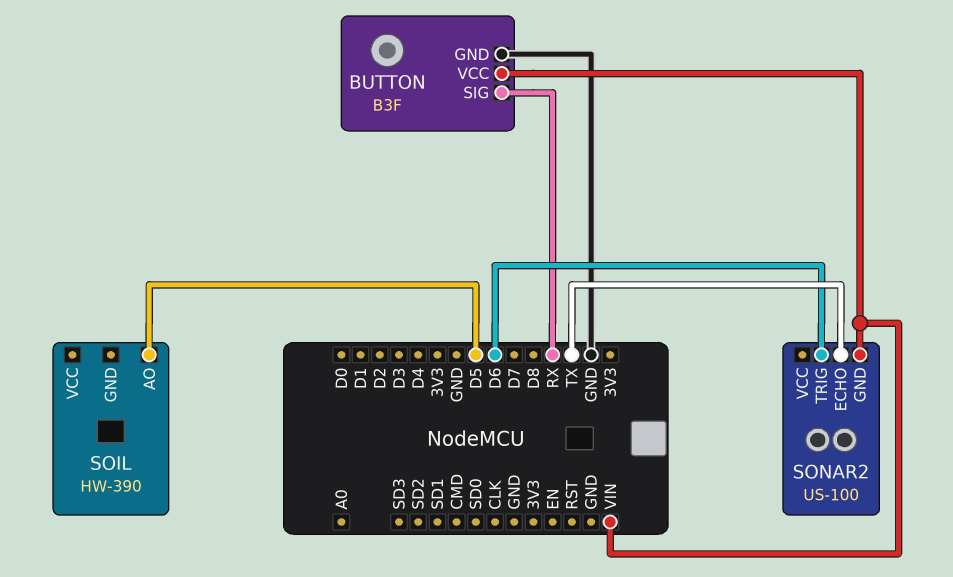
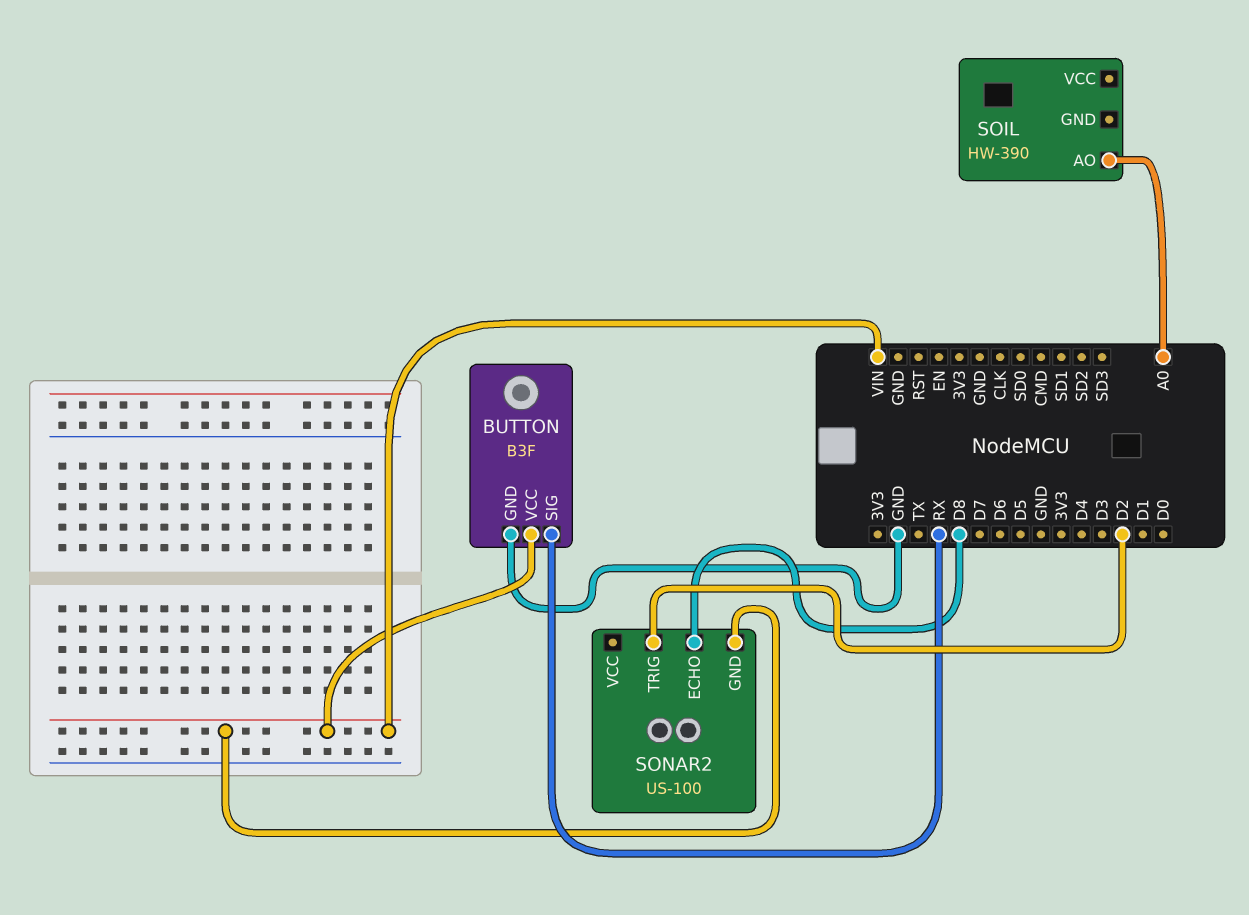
SOIL pin AO: D5 -> A0
SONAR2 pin ECHO: TX -> D8
SONAR2 pin TRIG: D6 -> D2

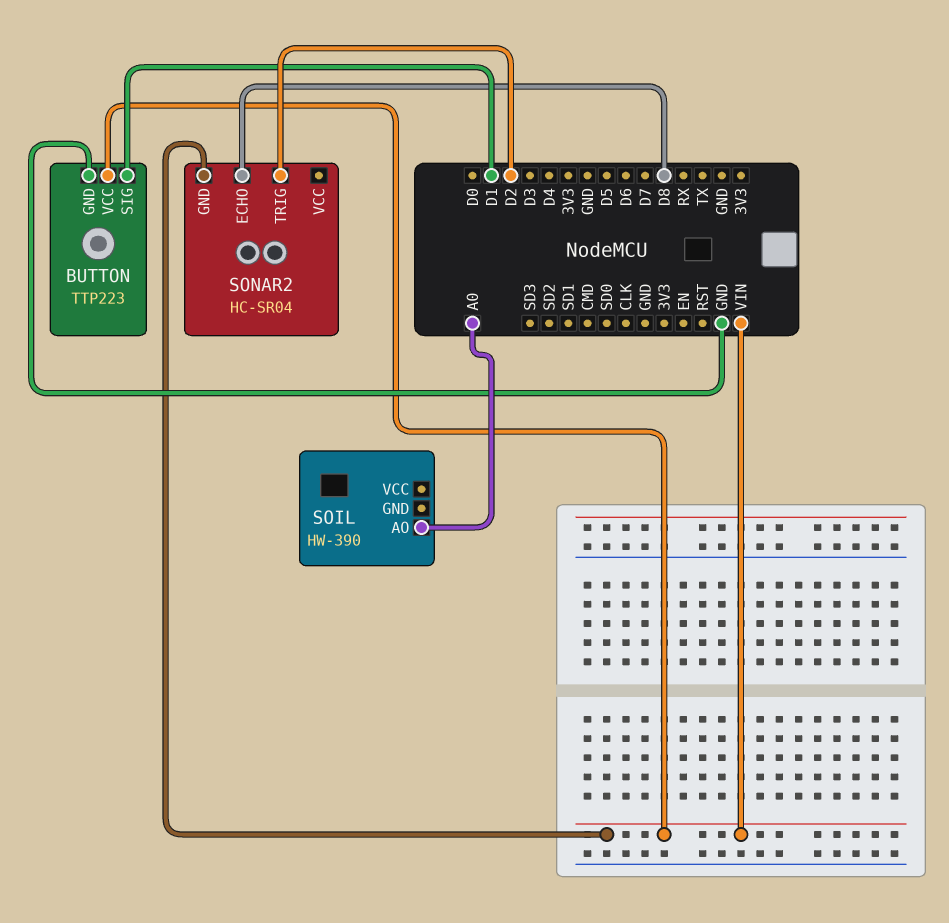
BUTTON: B3F -> TTP223
BUTTON pin SIG: RX -> D1
SONAR2: US-100 -> HC-SR04

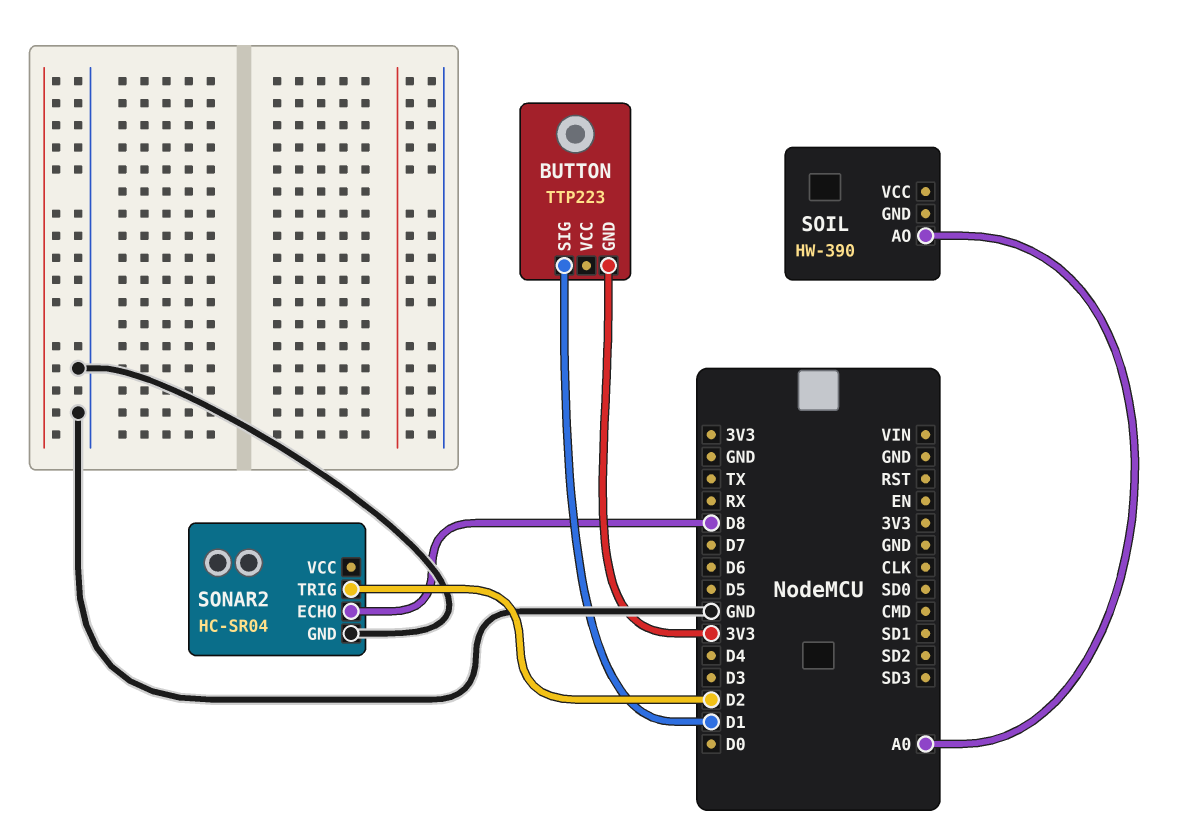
BUTTON pin GND: GND -> 3V3
BUTTON pin VCC: VIN -> none
SONAR2 pin GND: VIN -> GND

